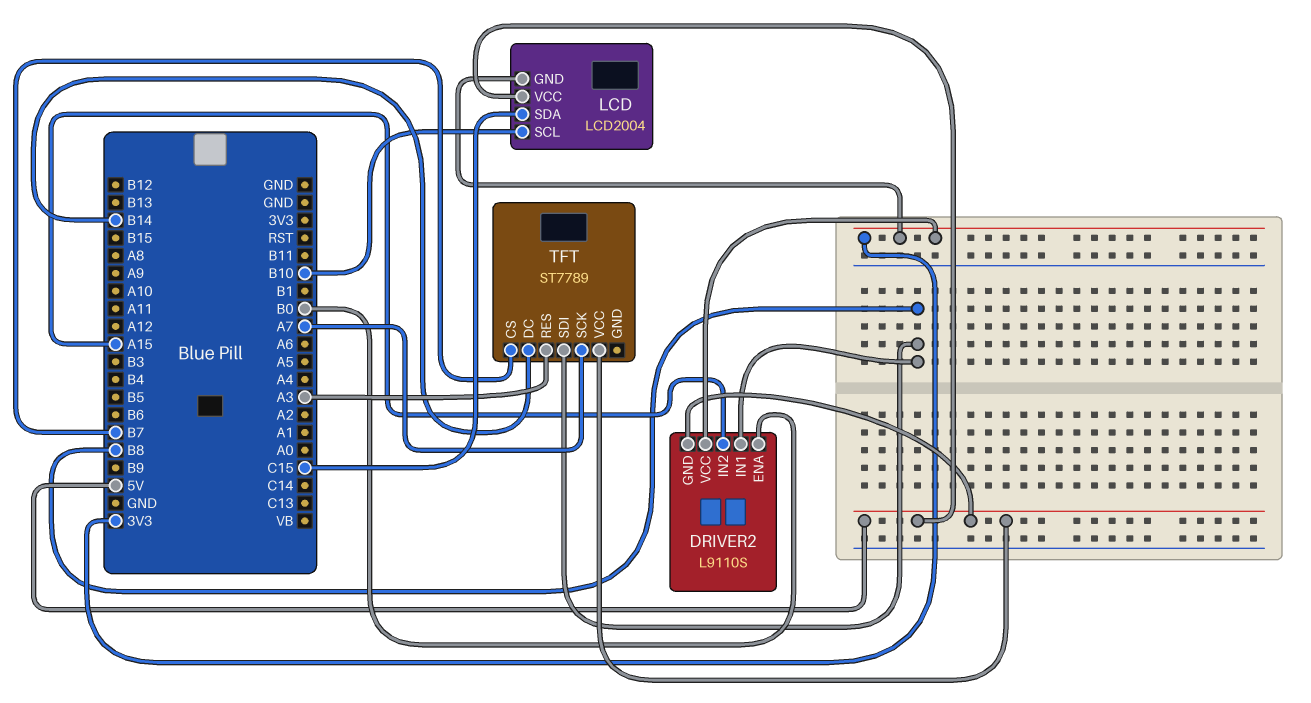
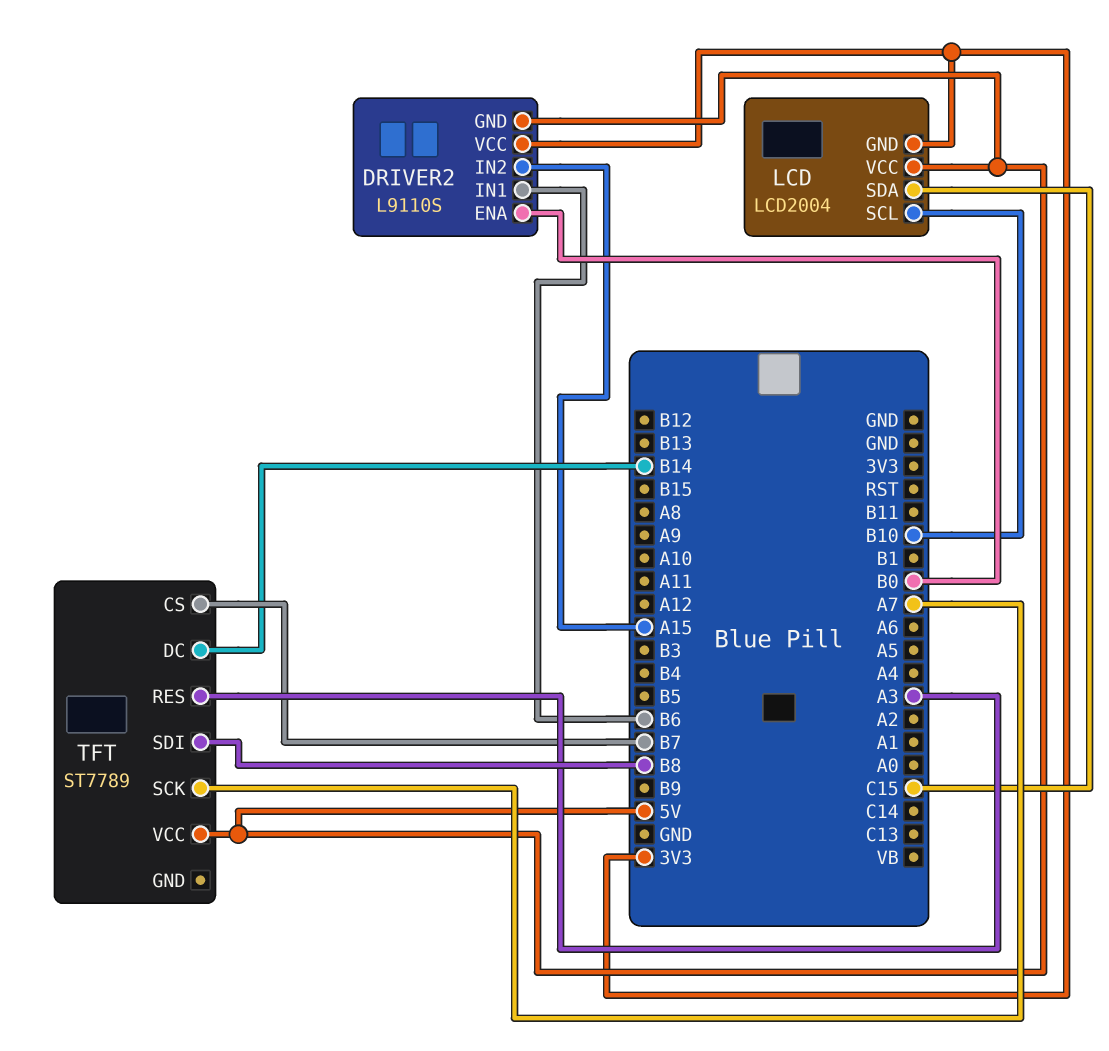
DRIVER2 pin IN1: B8 -> B6

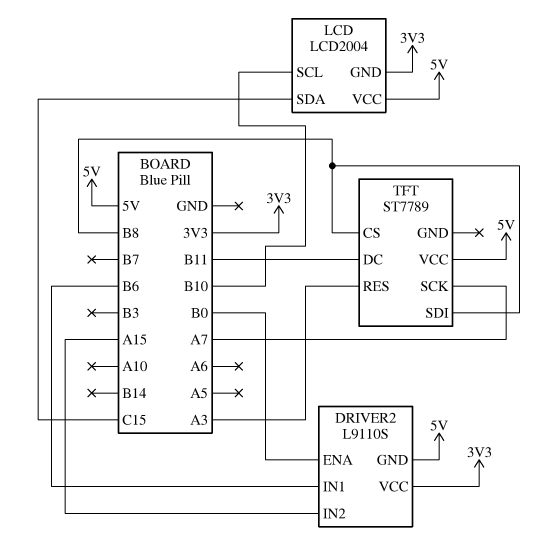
TFT pin CS: B7 -> B8
TFT pin DC: B14 -> B11

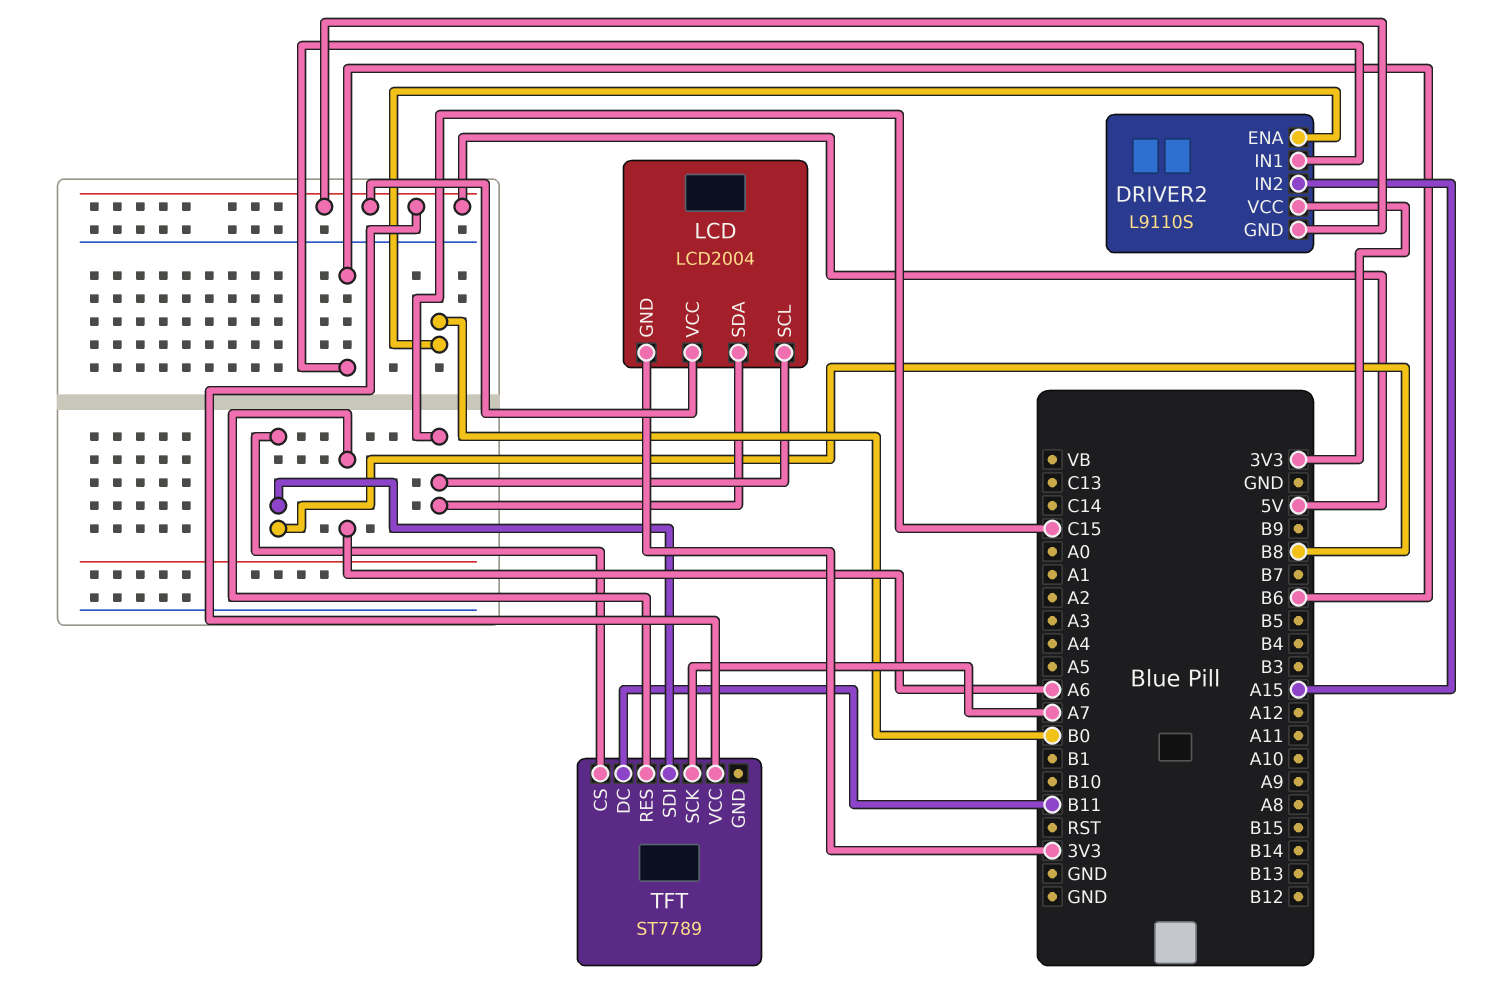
LCD pin SCL: B10 -> C15
TFT pin RES: A3 -> A6

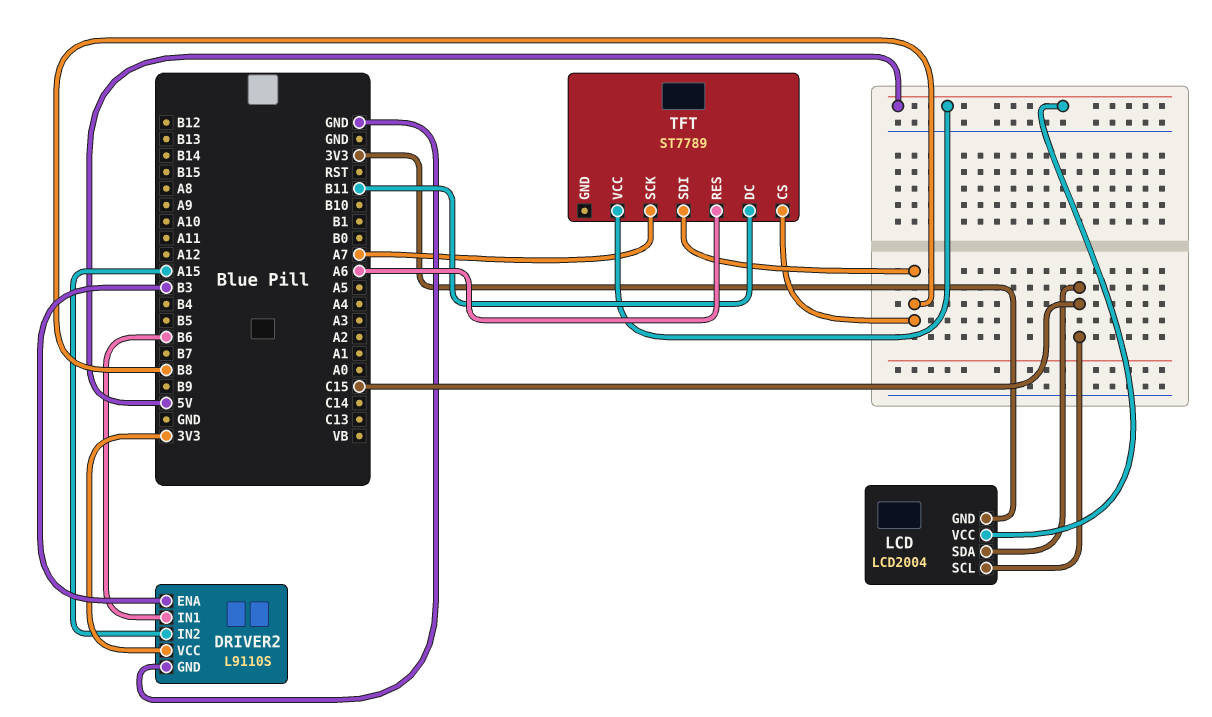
DRIVER2 pin ENA: B0 -> B3
DRIVER2 pin GND: 5V -> GND

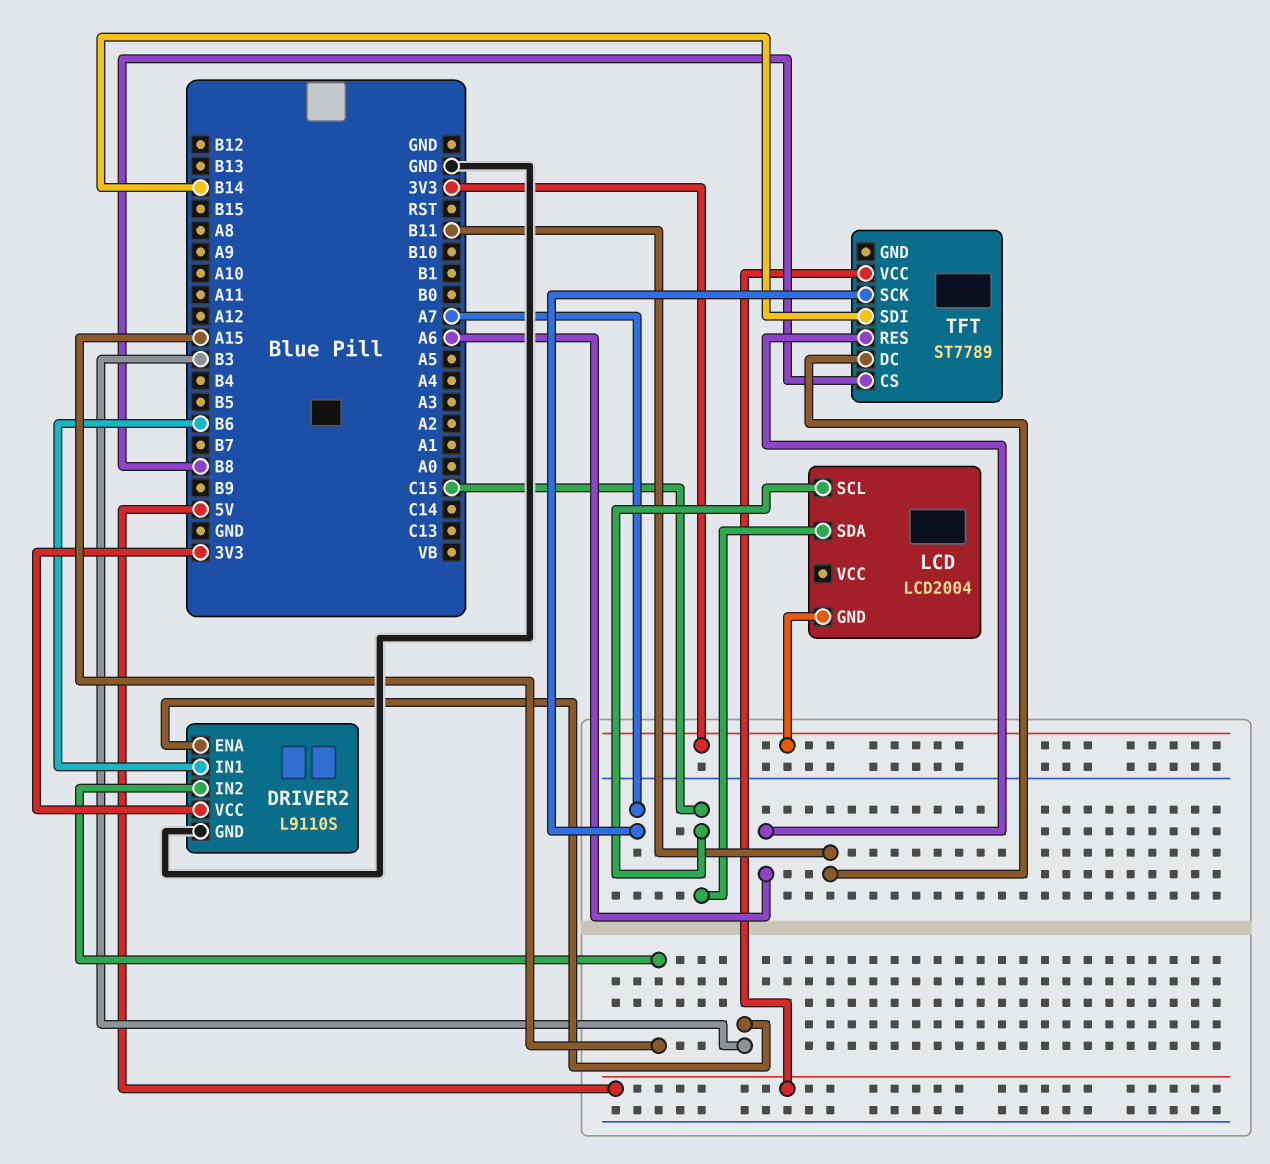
LCD pin VCC: 5V -> none
TFT pin SDI: B8 -> B14

